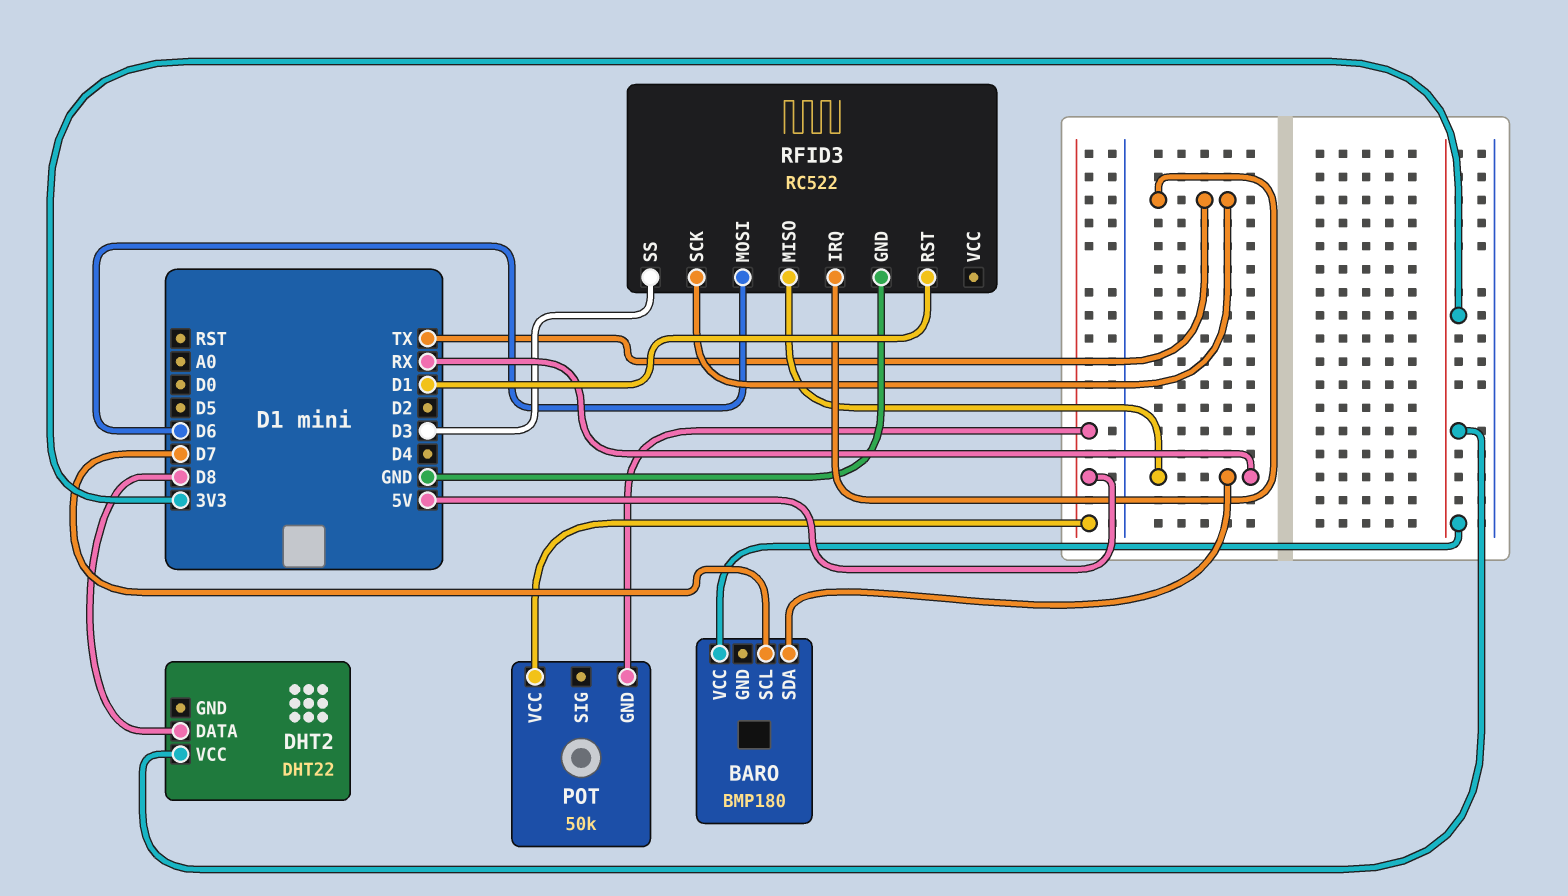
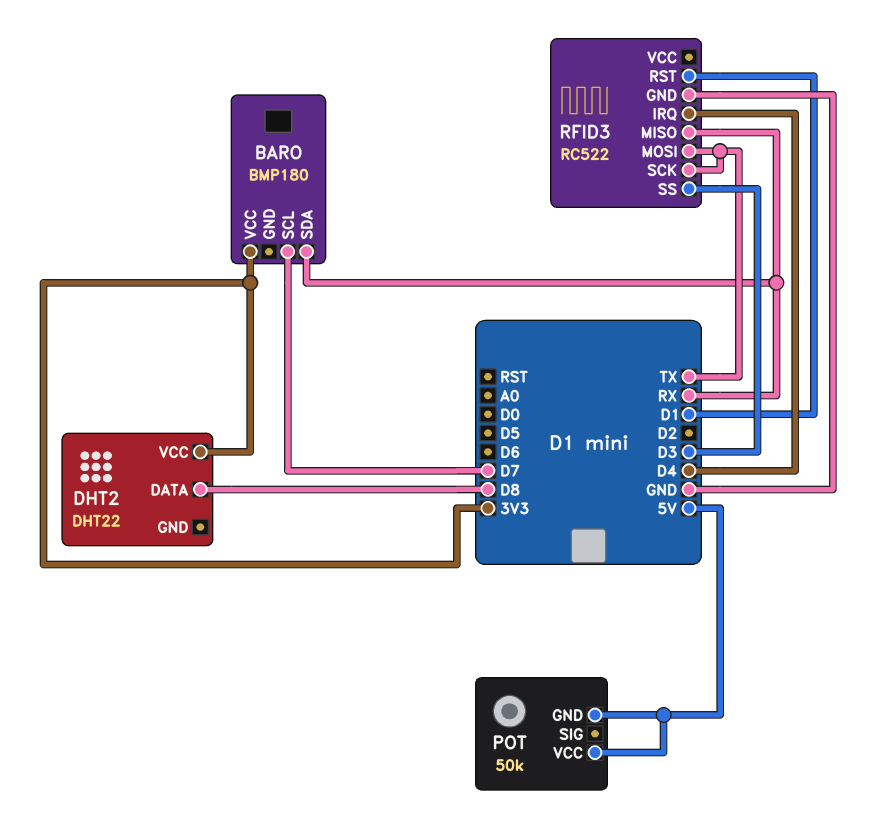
RFID3 pin IRQ: TX -> D4
RFID3 pin MOSI: D6 -> TX

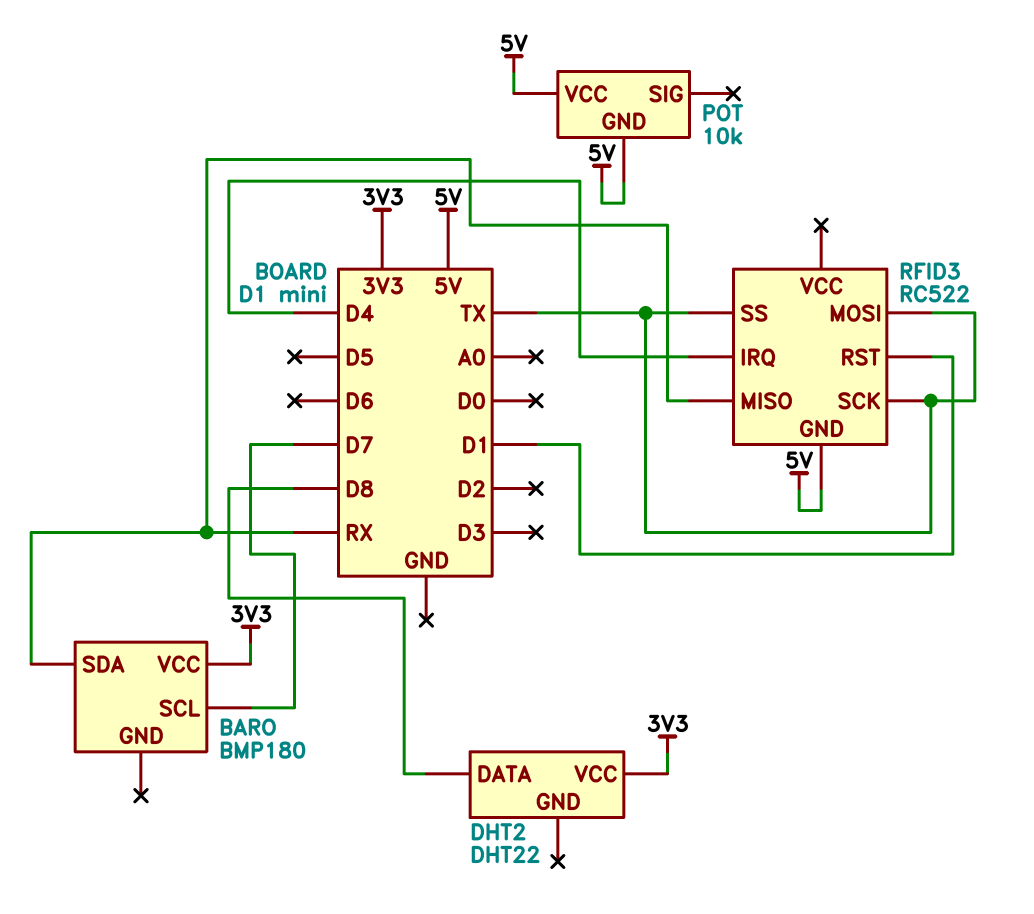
POT: 50k -> 10k
RFID3 pin GND: GND -> 5V
RFID3 pin SS: D3 -> TX

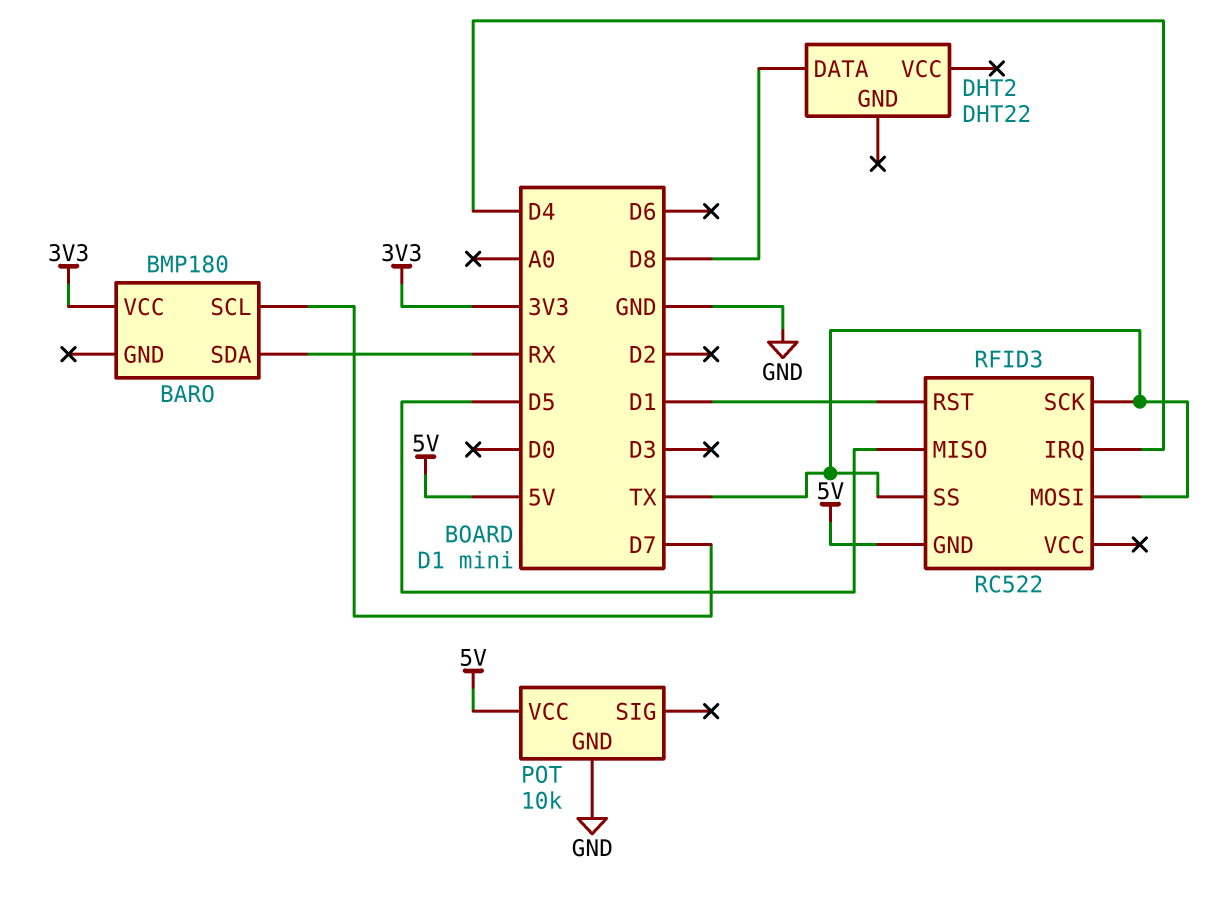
DHT2 pin VCC: 3V3 -> none
POT pin GND: 5V -> GND
RFID3 pin MISO: RX -> D5

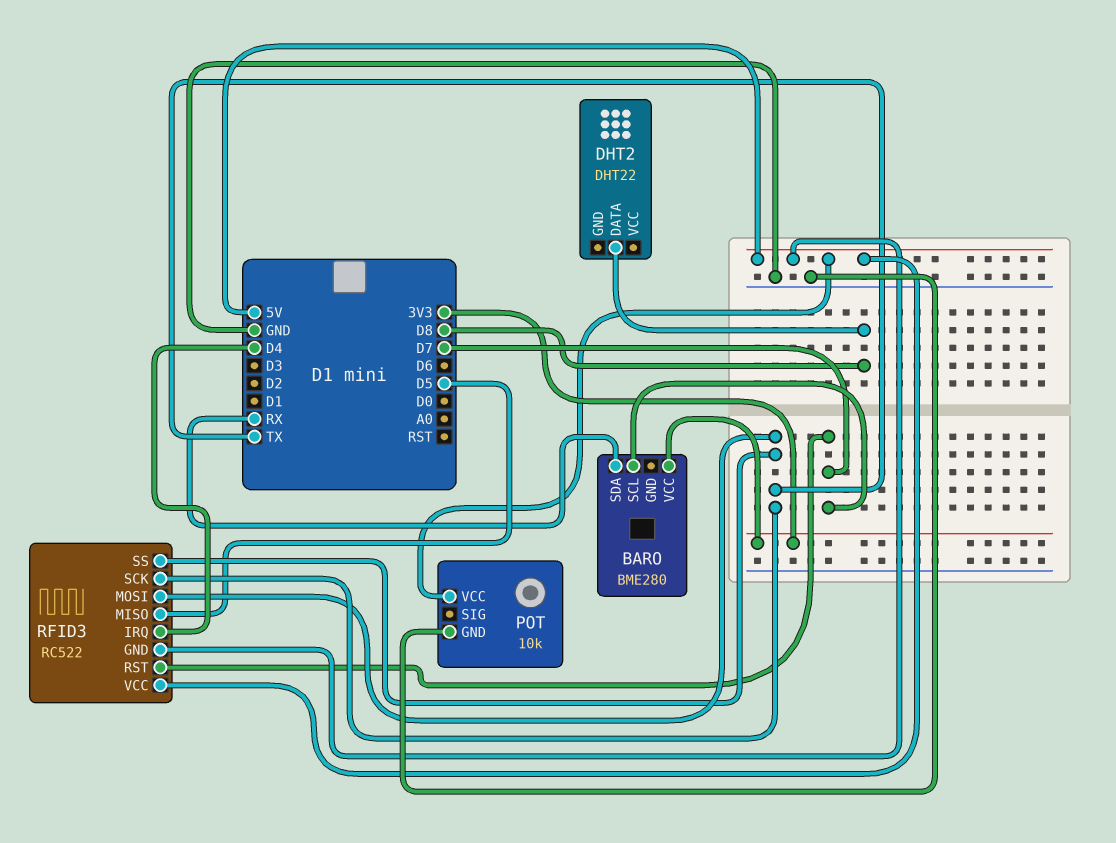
BARO: BMP180 -> BME280
RFID3 pin RST: D1 -> D7
RFID3 pin VCC: none -> 5V

